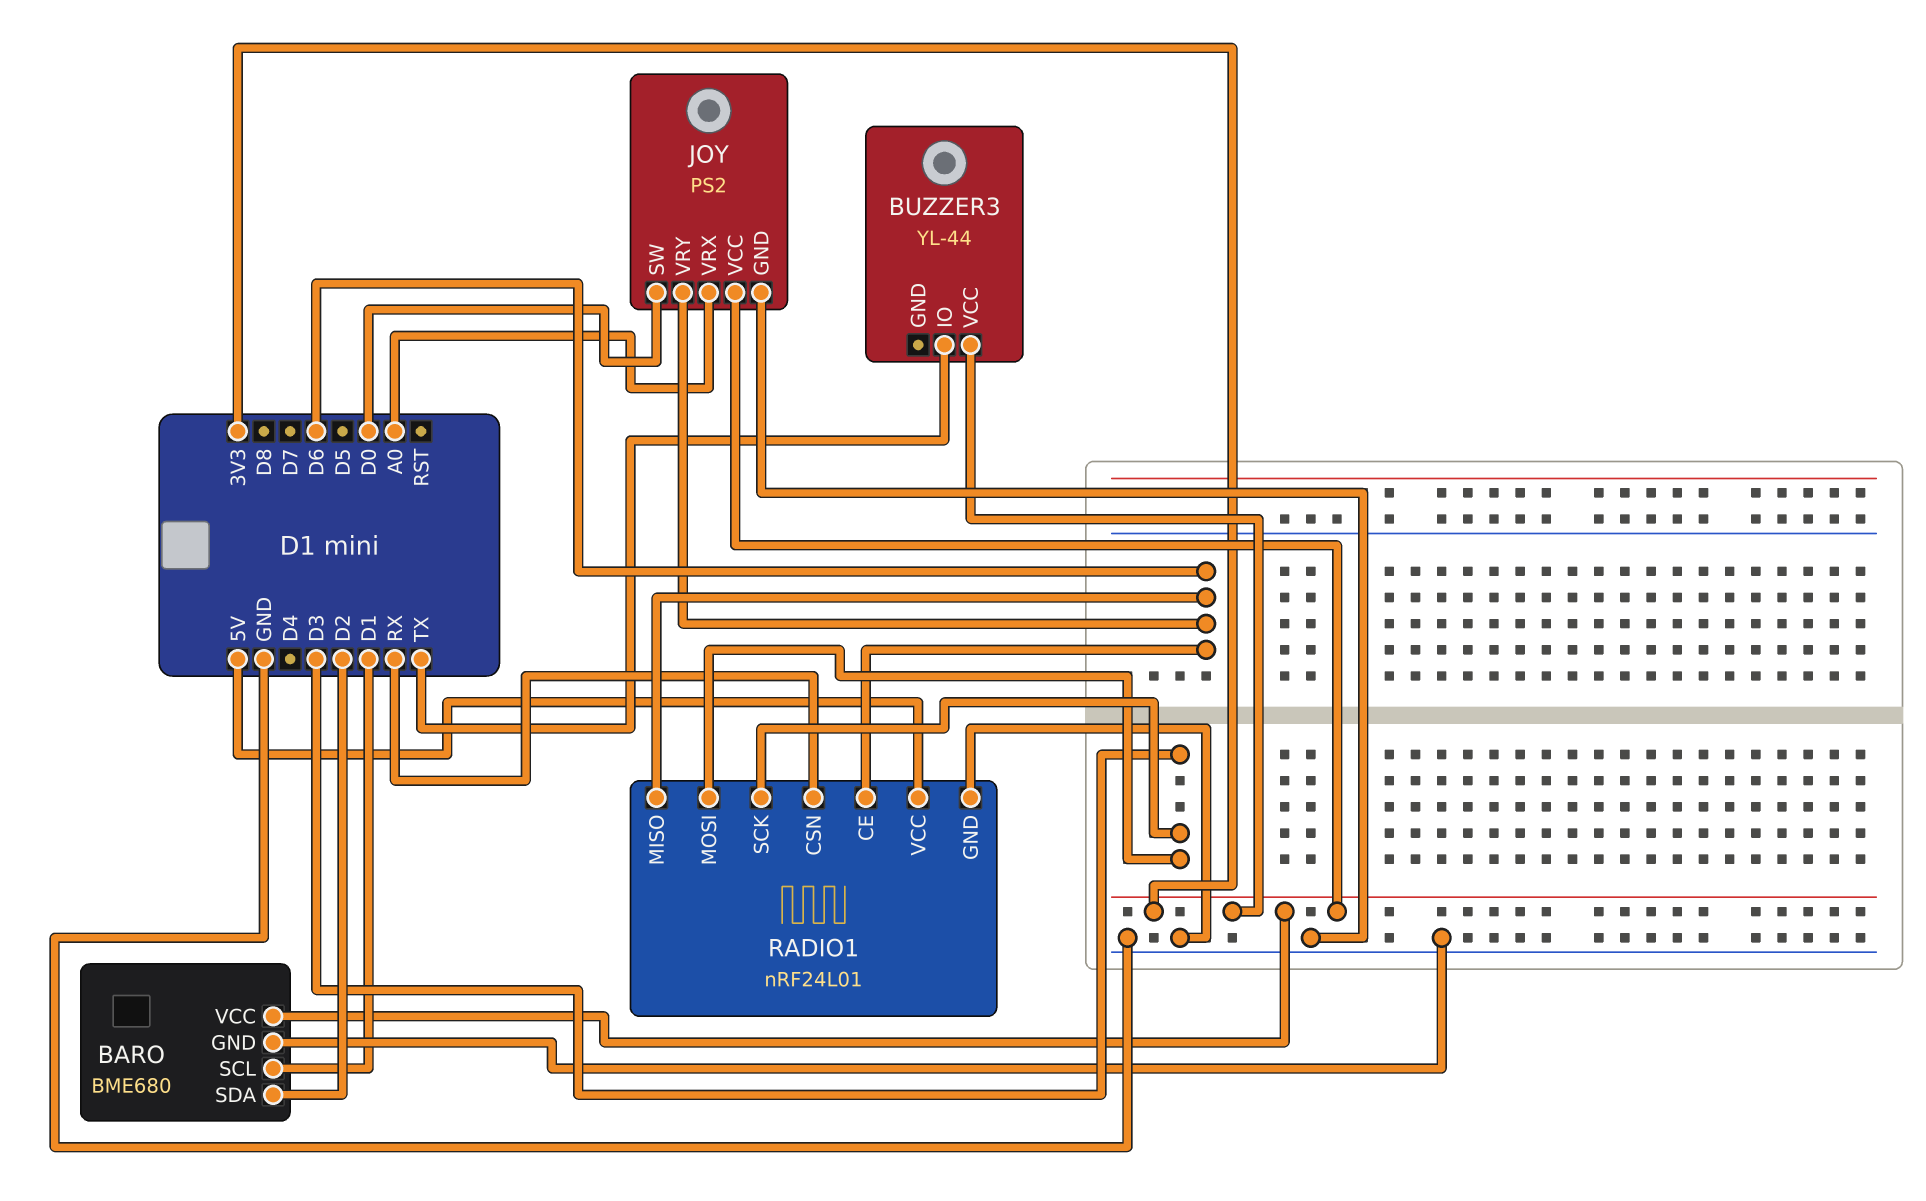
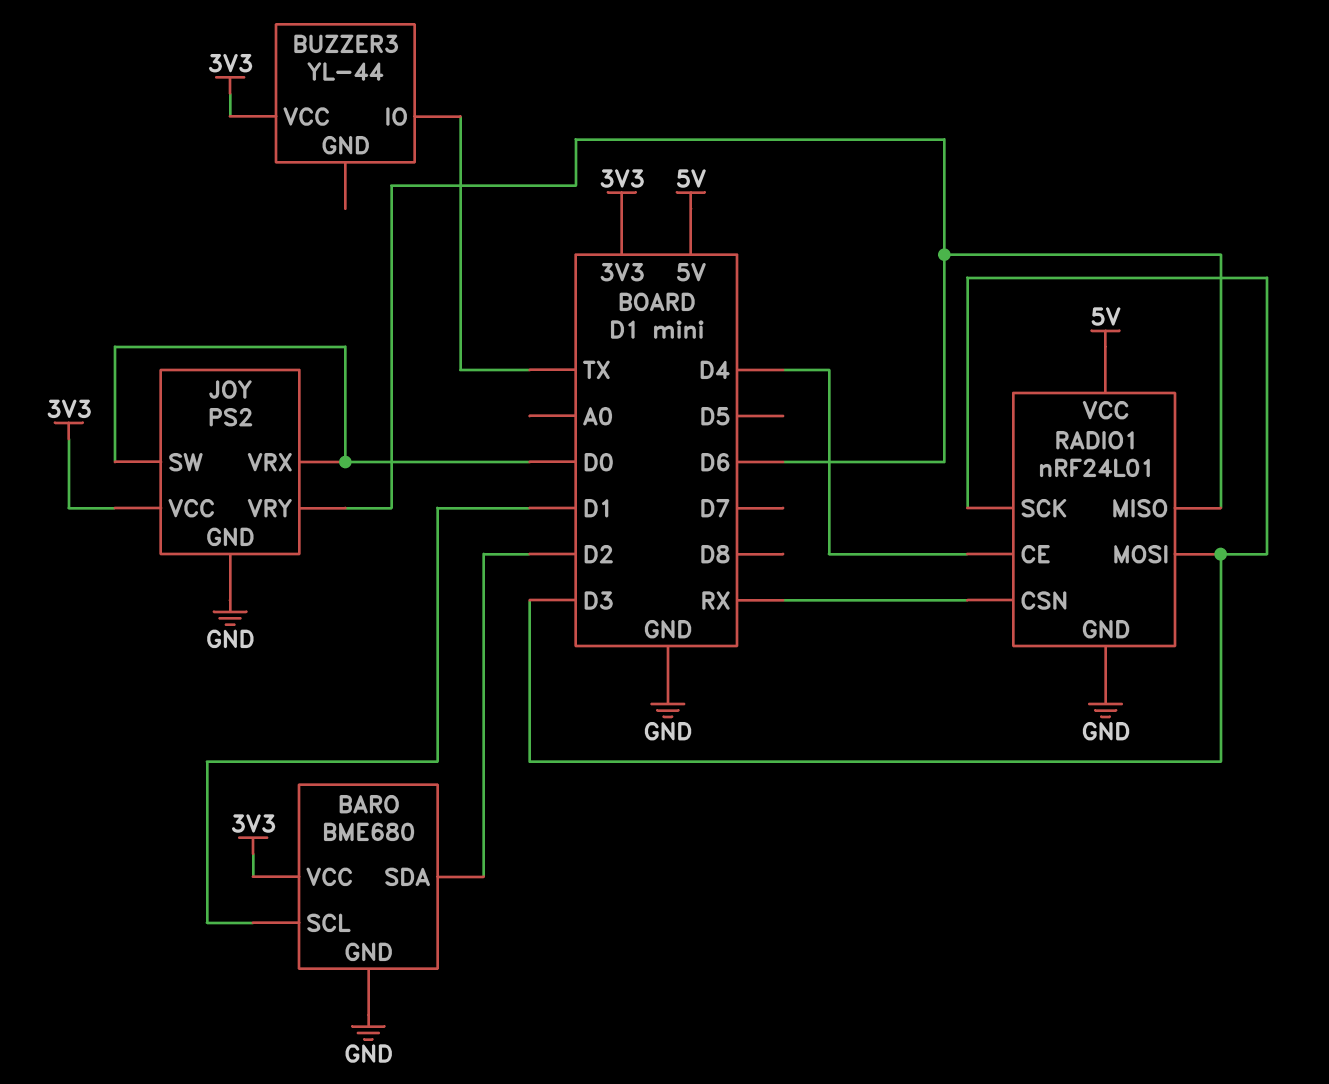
JOY pin VRX: A0 -> D0
RADIO1 pin CE: D6 -> D4

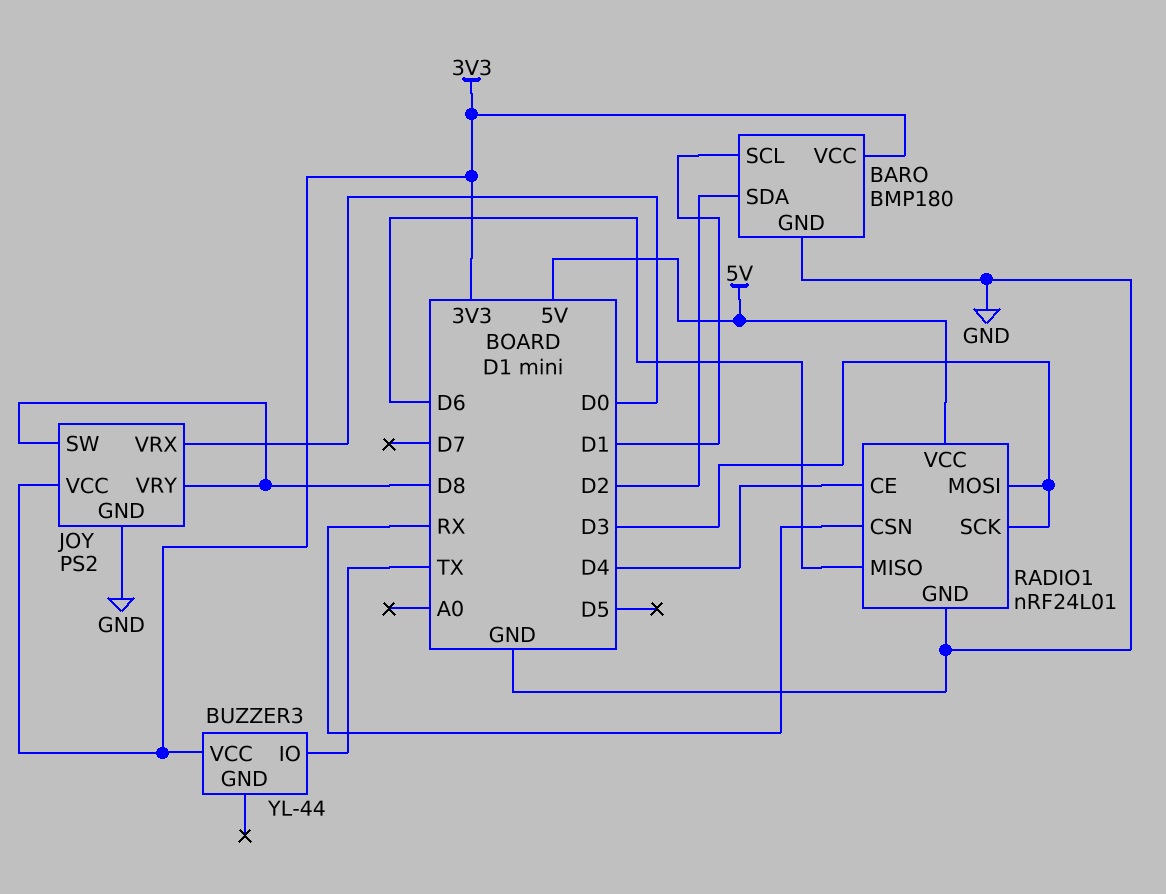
BARO: BME680 -> BMP180
JOY pin SW: D0 -> D8
JOY pin VRY: D6 -> D8

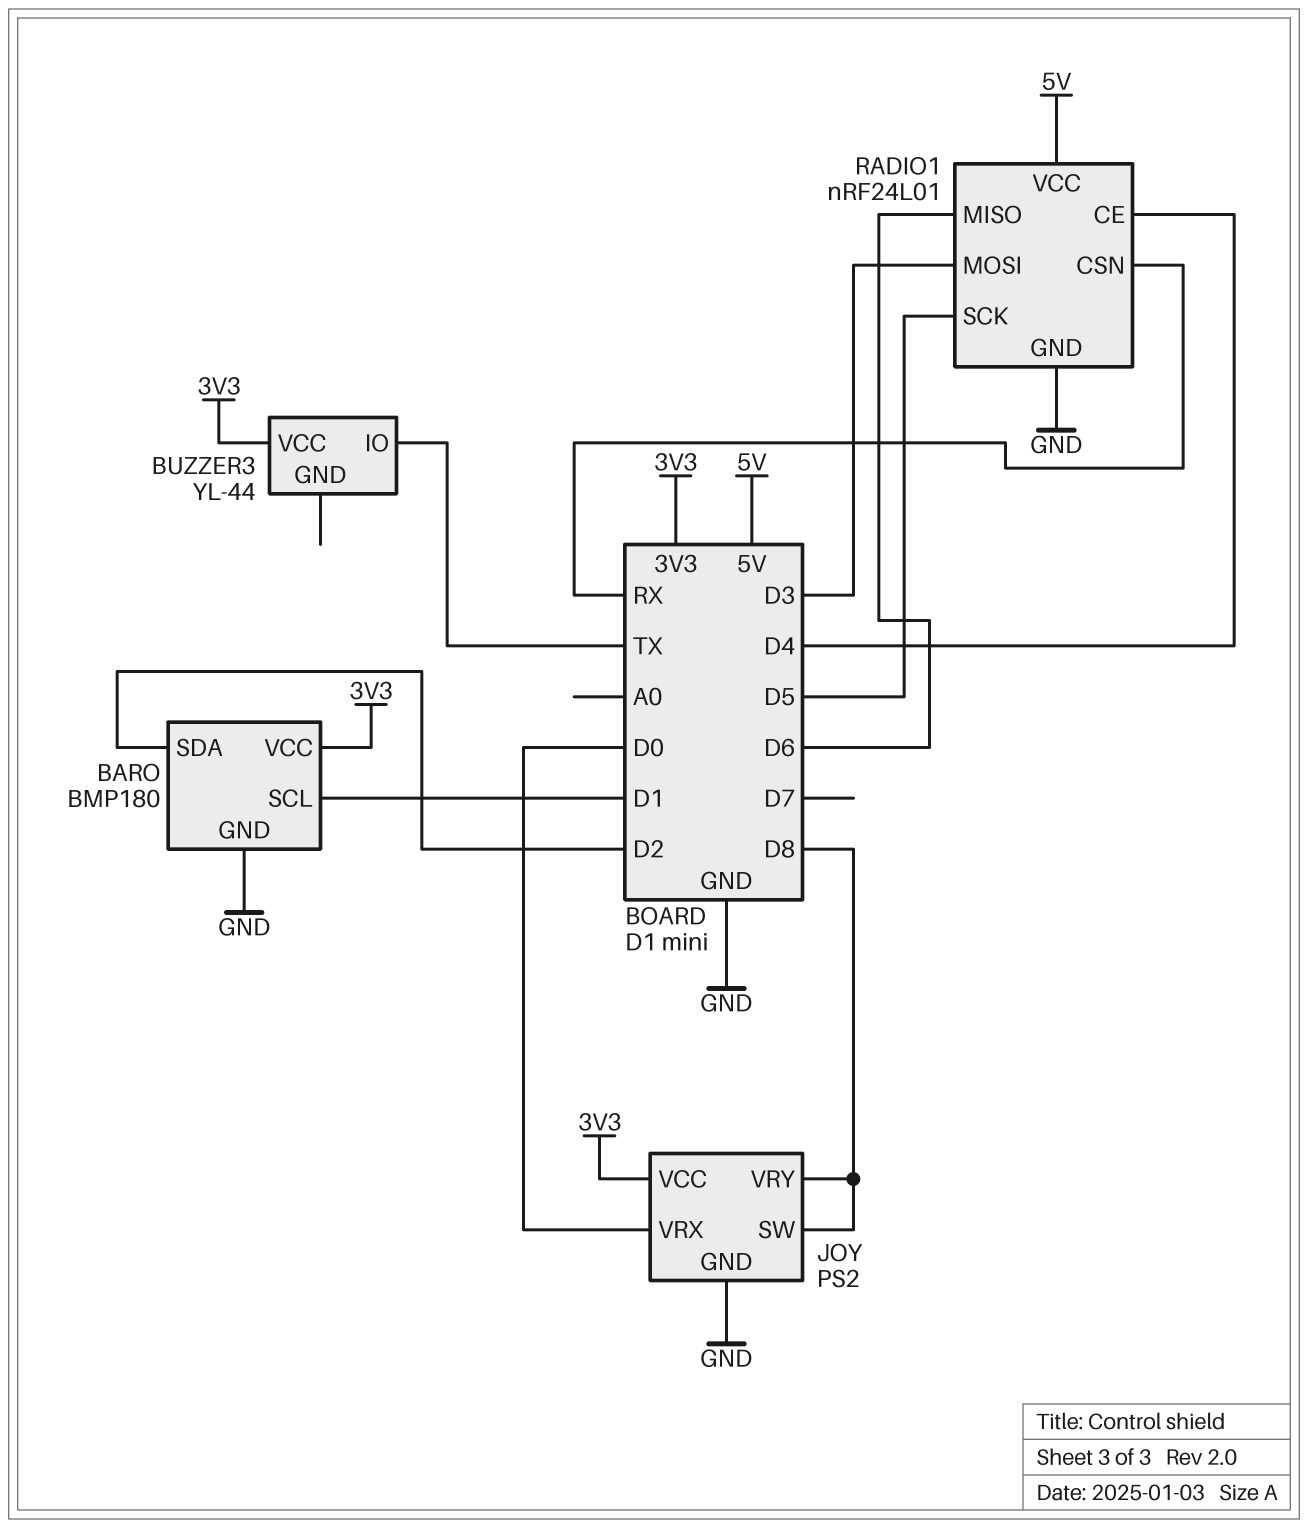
RADIO1 pin SCK: D3 -> D5

